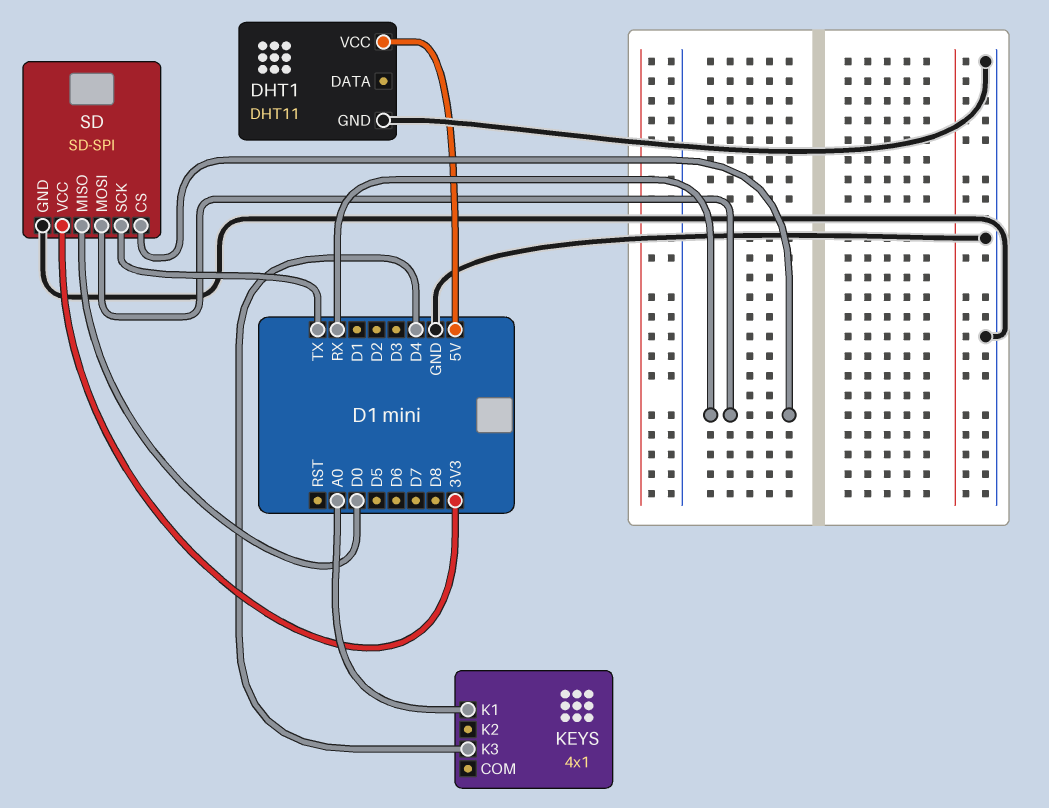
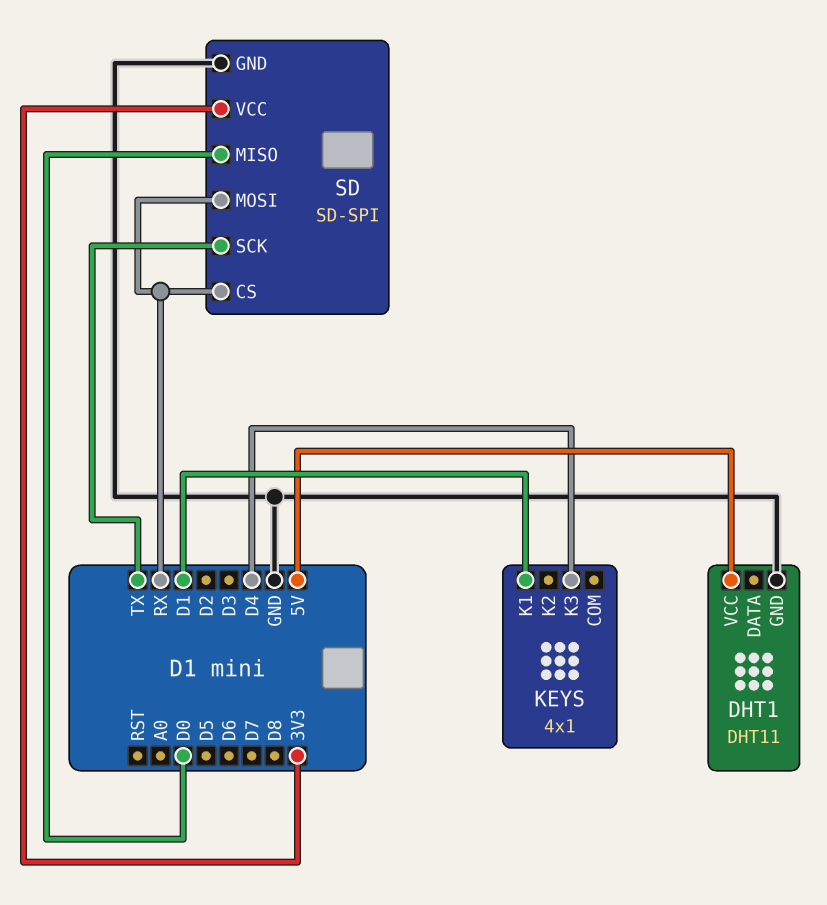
KEYS pin K1: A0 -> D1

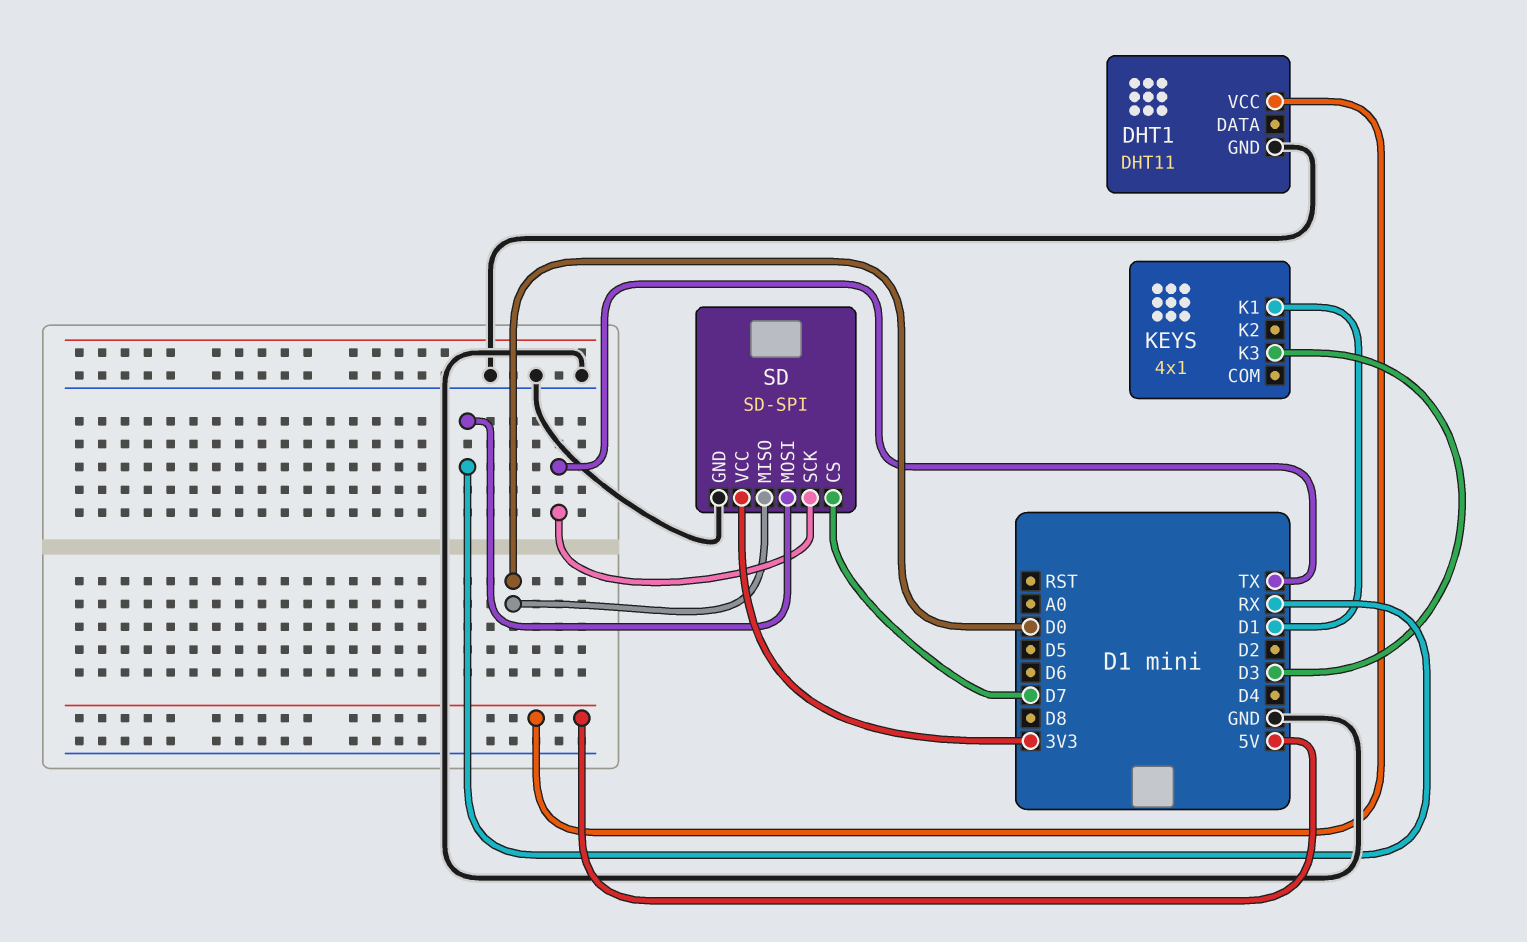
KEYS pin K3: D4 -> D3
SD pin CS: RX -> D7

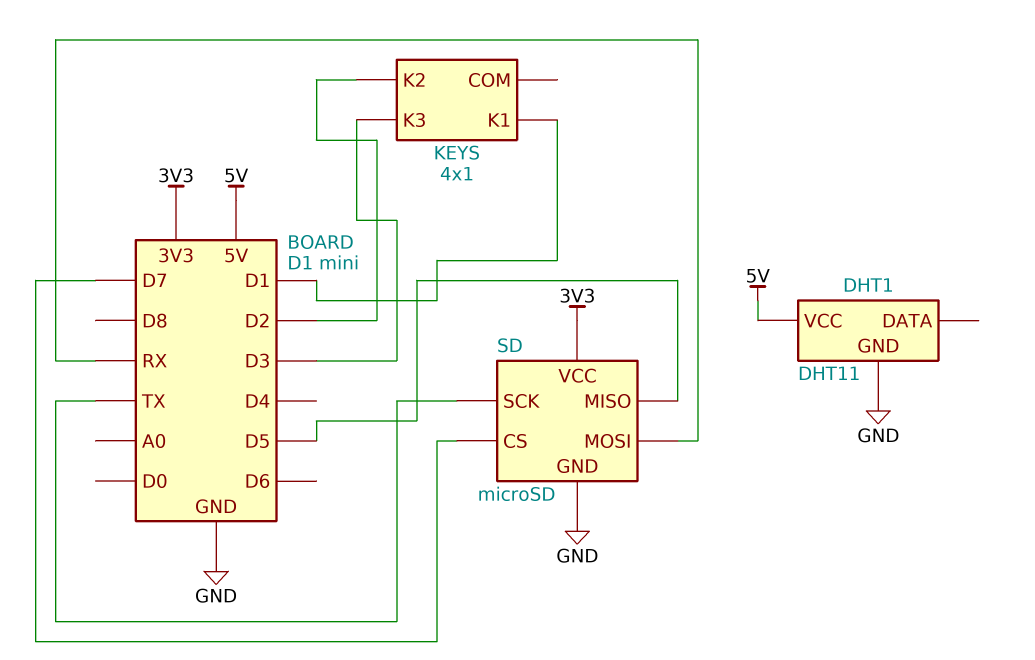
KEYS pin K2: none -> D2
SD: SD-SPI -> microSD
SD pin MISO: D0 -> D5

